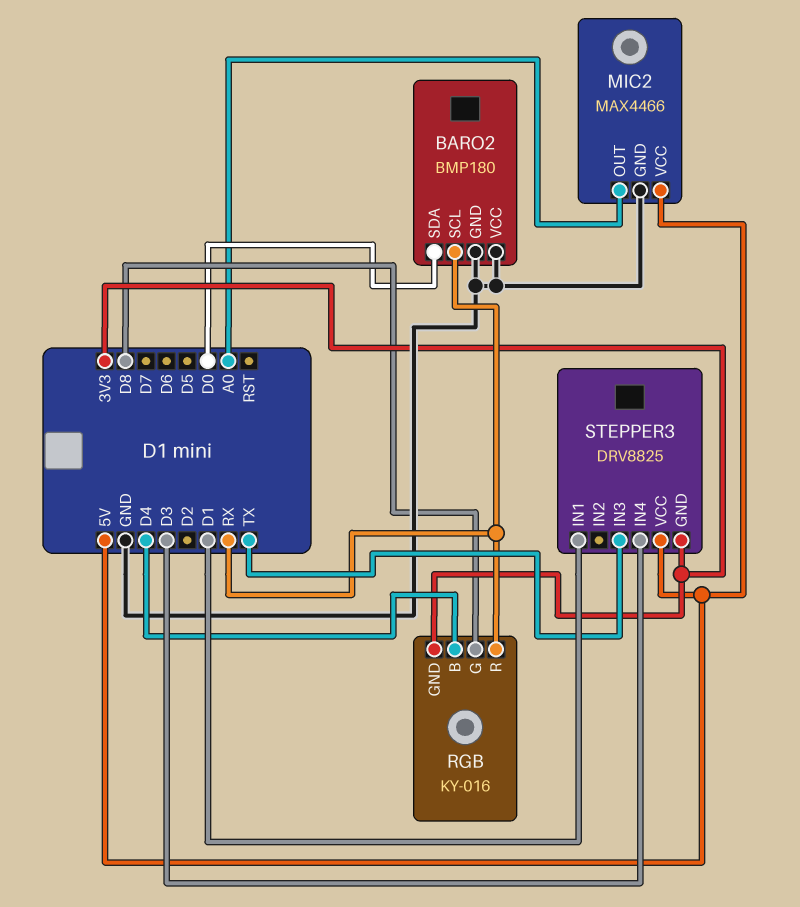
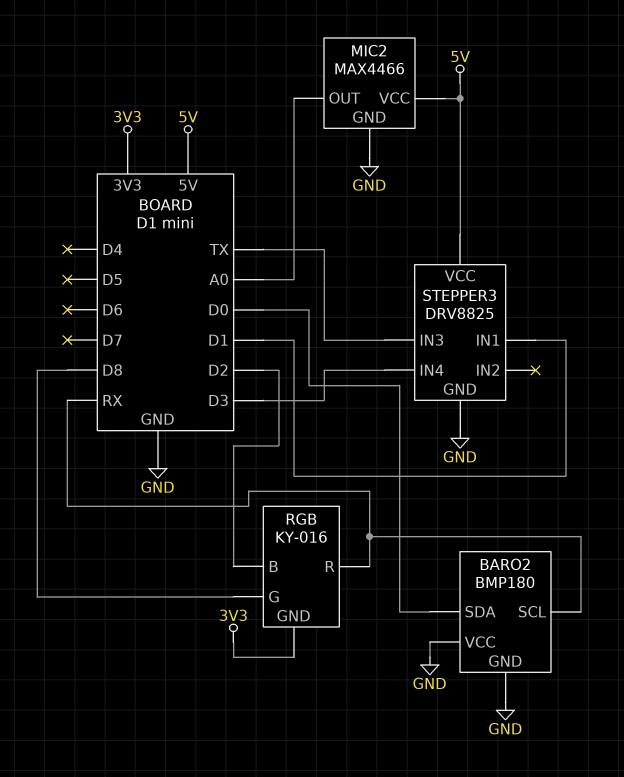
RGB pin B: D4 -> D2
STEPPER3 pin GND: 3V3 -> GND

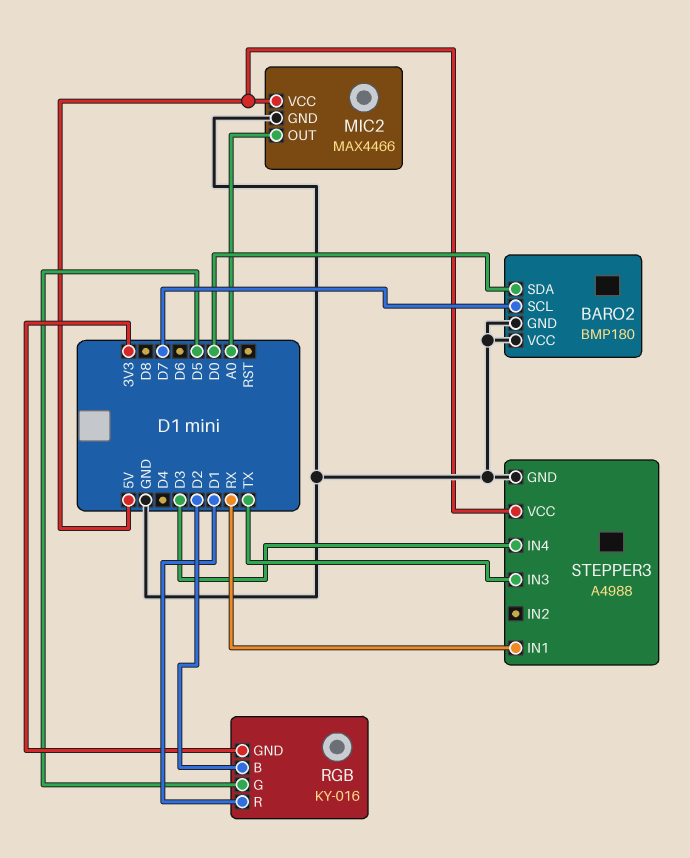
BARO2 pin SCL: RX -> D7
RGB pin G: D8 -> D5
RGB pin R: RX -> D1
STEPPER3: DRV8825 -> A4988
STEPPER3 pin IN1: D1 -> RX

